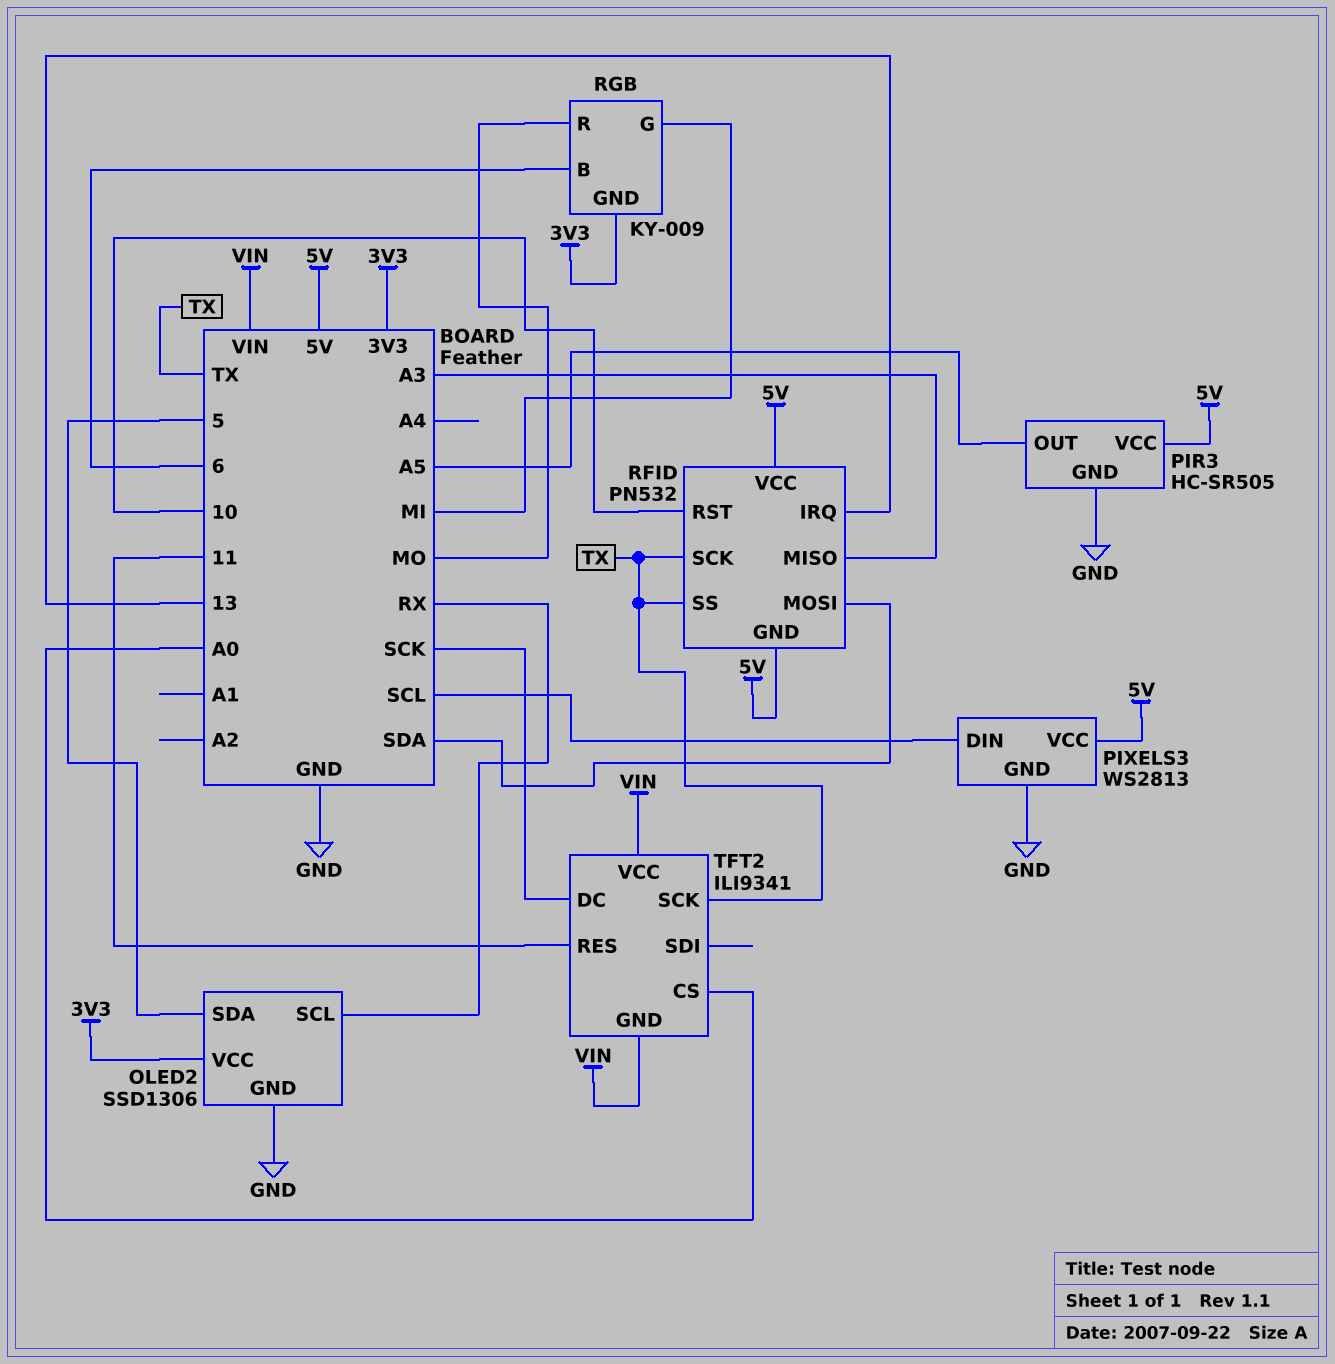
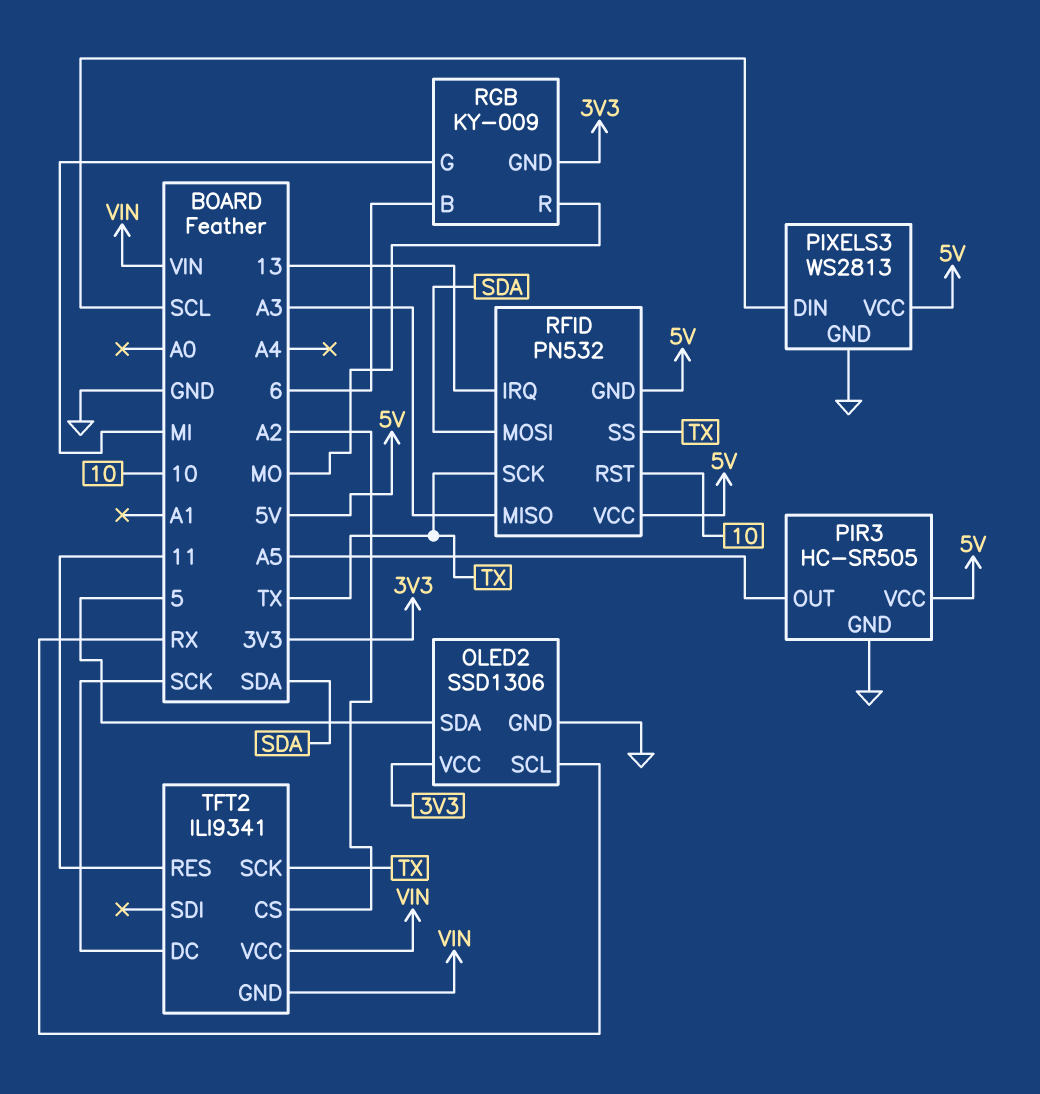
TFT2 pin CS: A0 -> A2

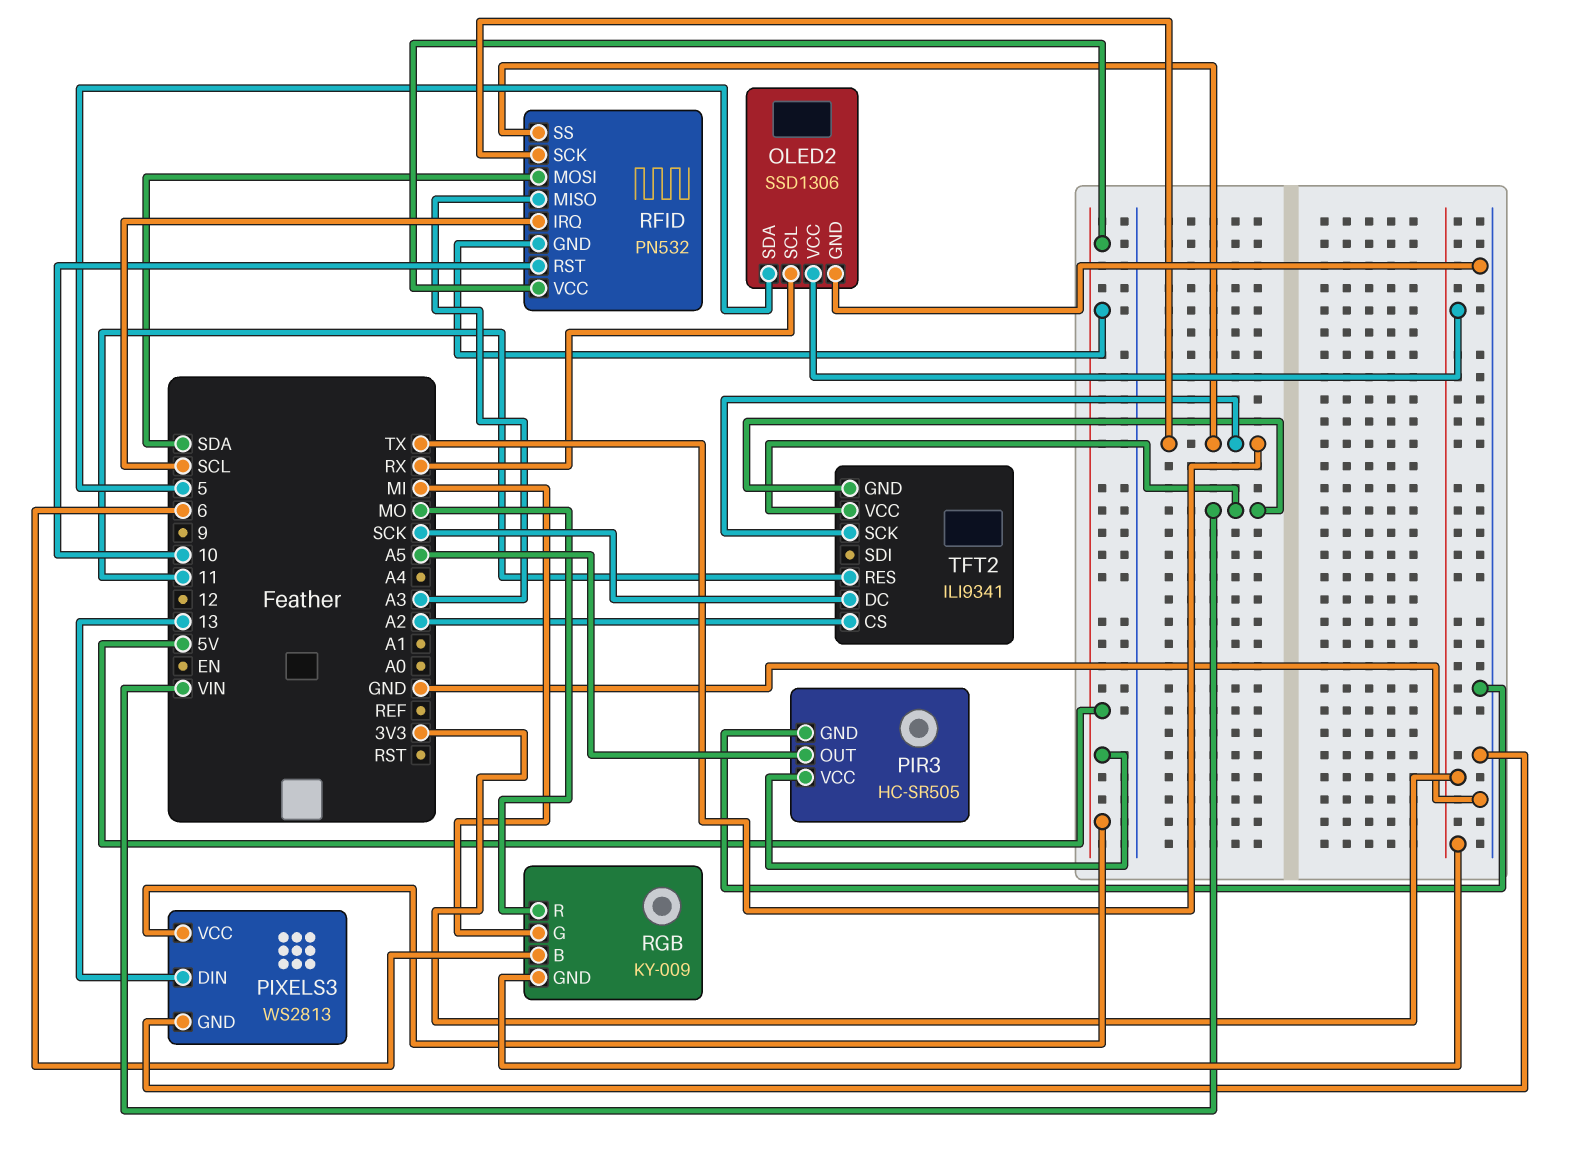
PIXELS3 pin DIN: SCL -> 13
RFID pin IRQ: 13 -> SCL

